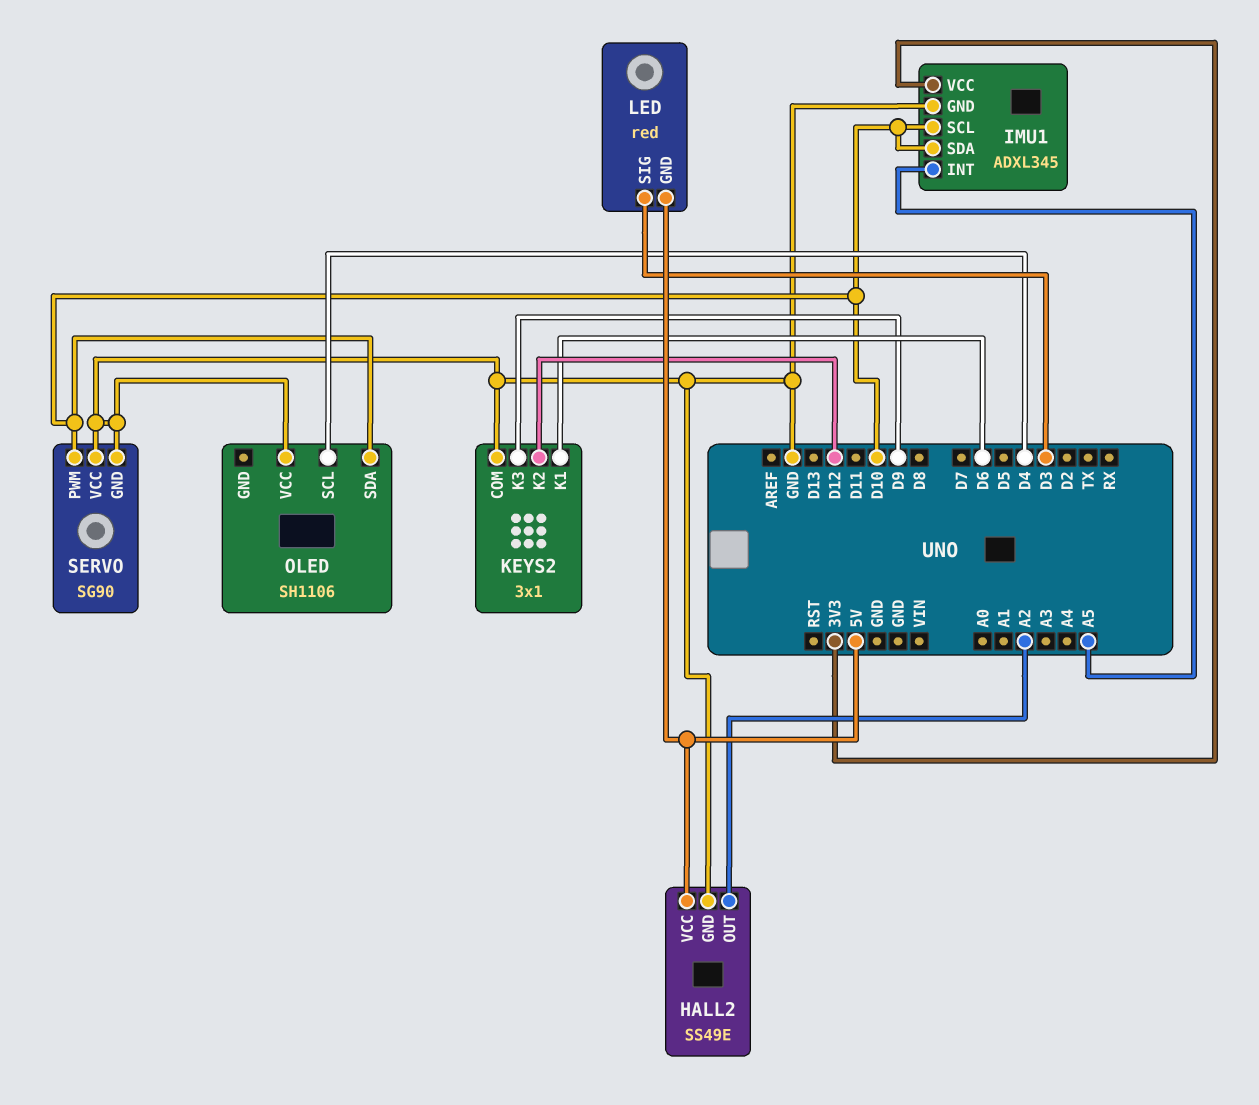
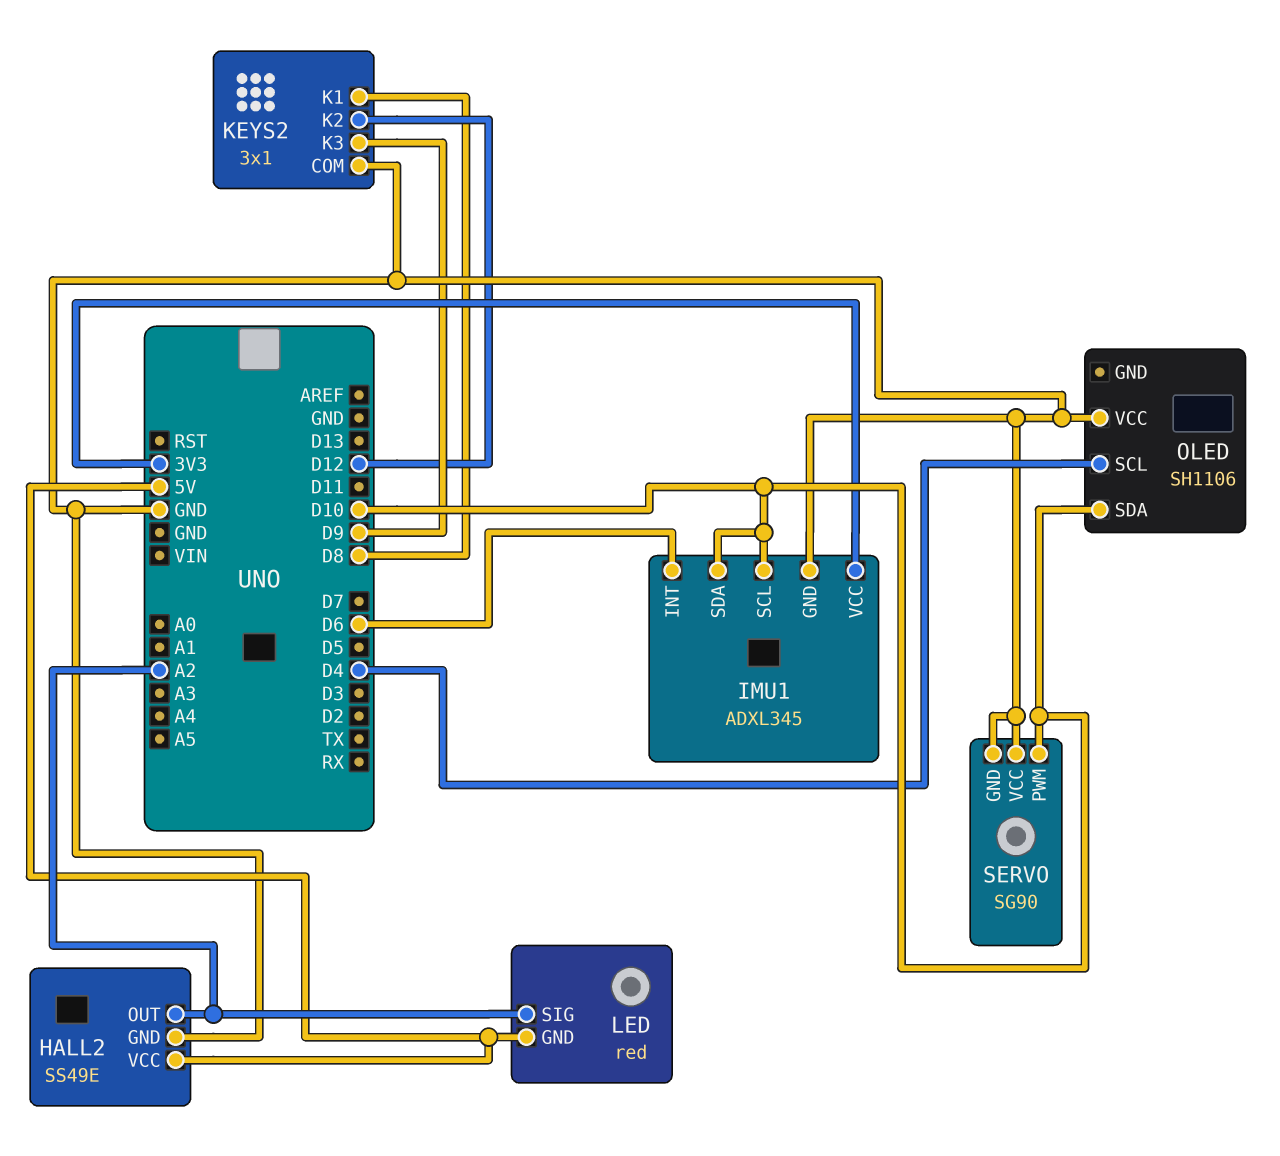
IMU1 pin INT: A5 -> D6
KEYS2 pin K1: D6 -> D8
LED pin SIG: D3 -> A2

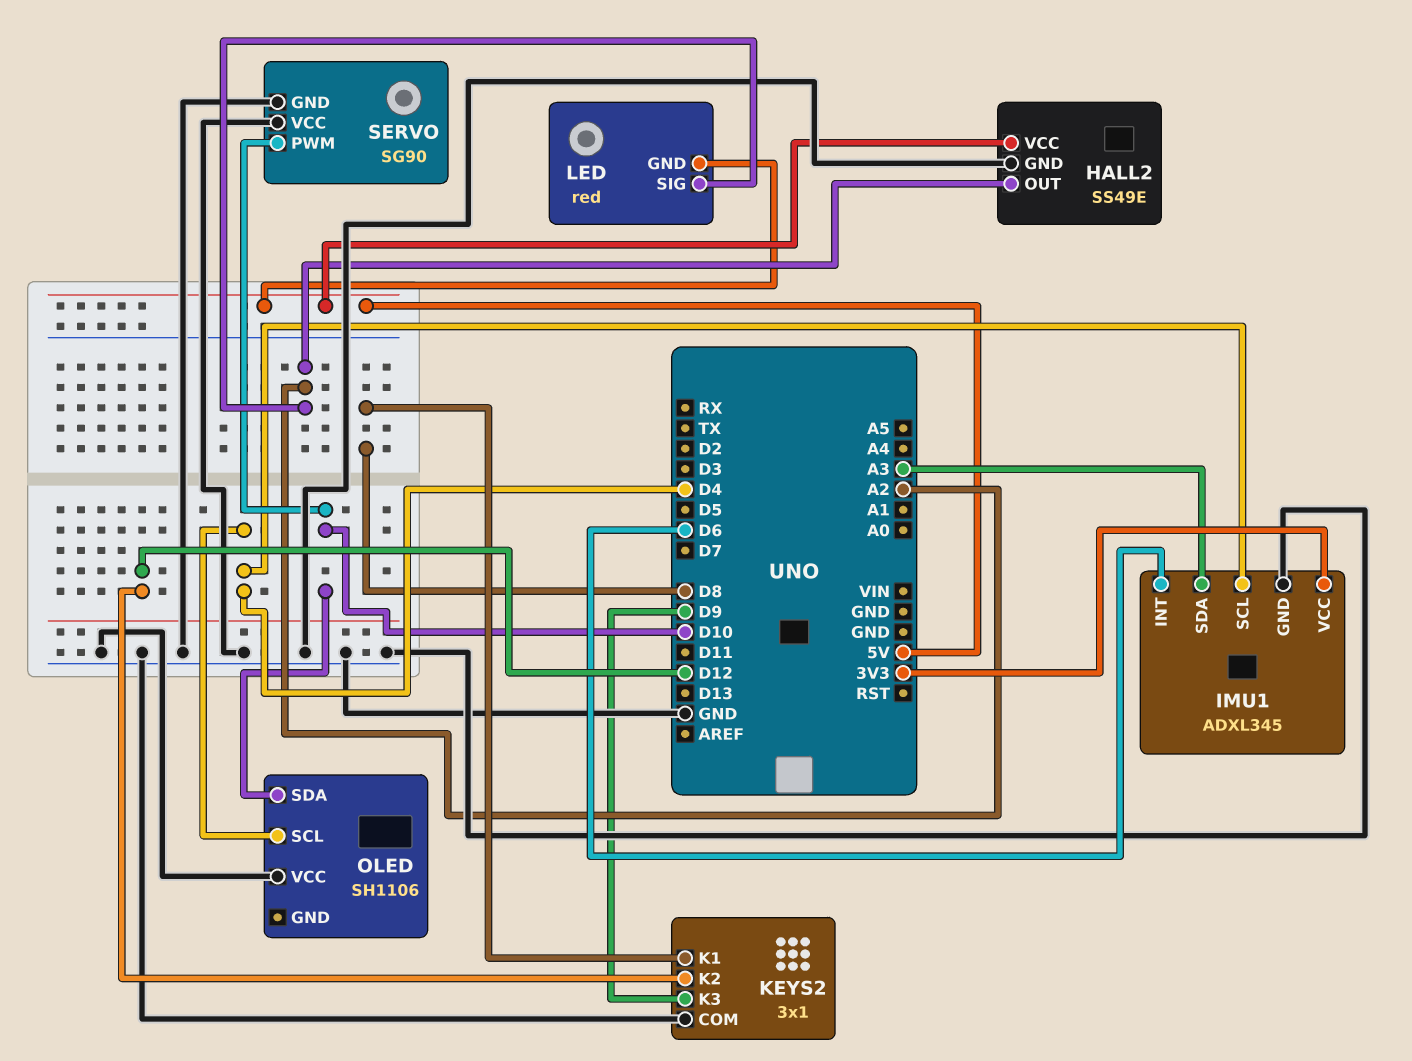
IMU1 pin SCL: D10 -> D4
IMU1 pin SDA: D10 -> A3

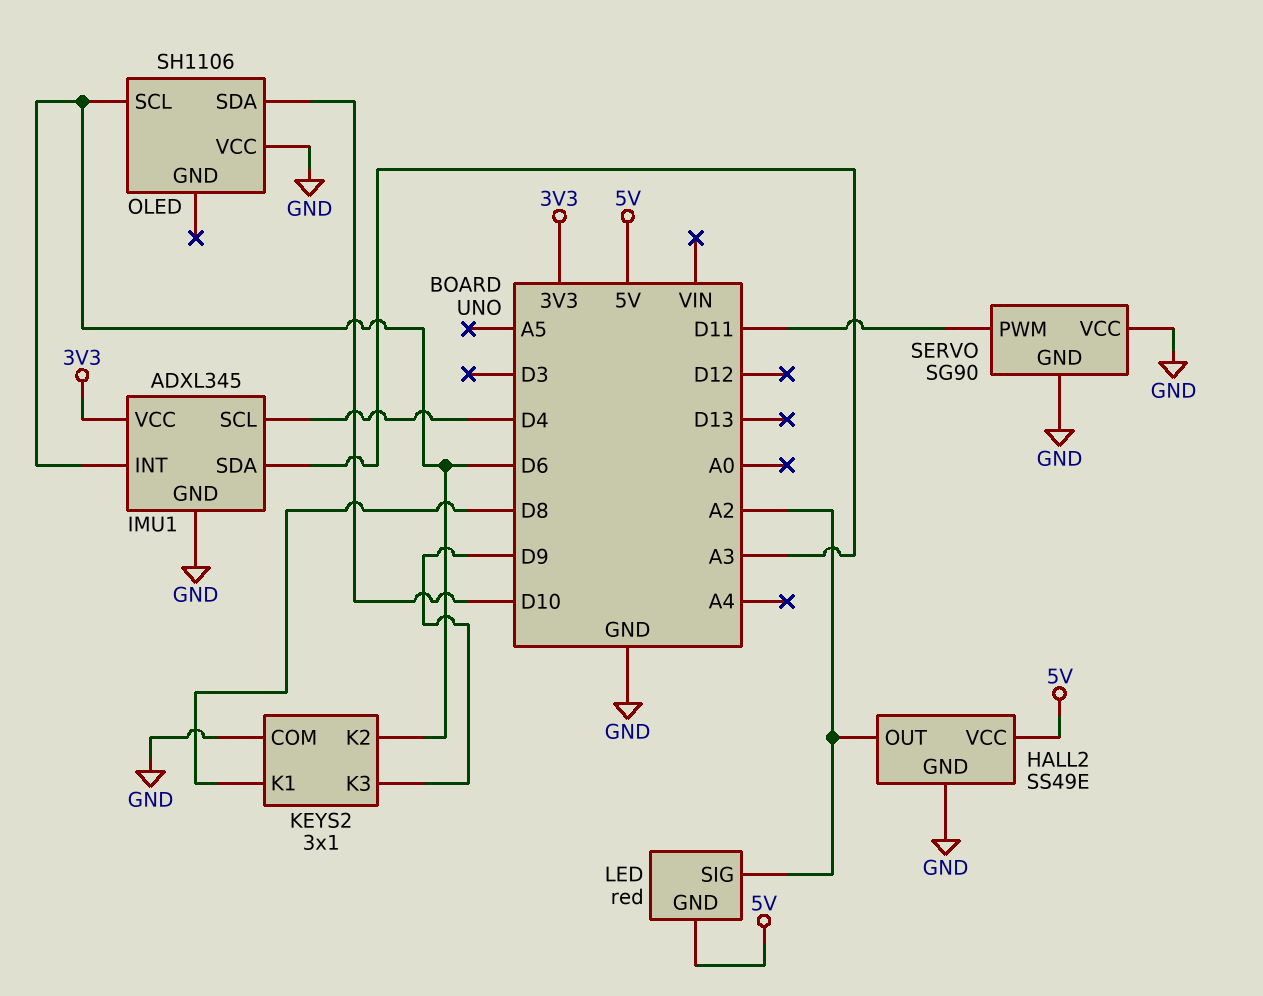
KEYS2 pin K2: D12 -> D6
OLED pin SCL: D4 -> D6
SERVO pin PWM: D10 -> D11

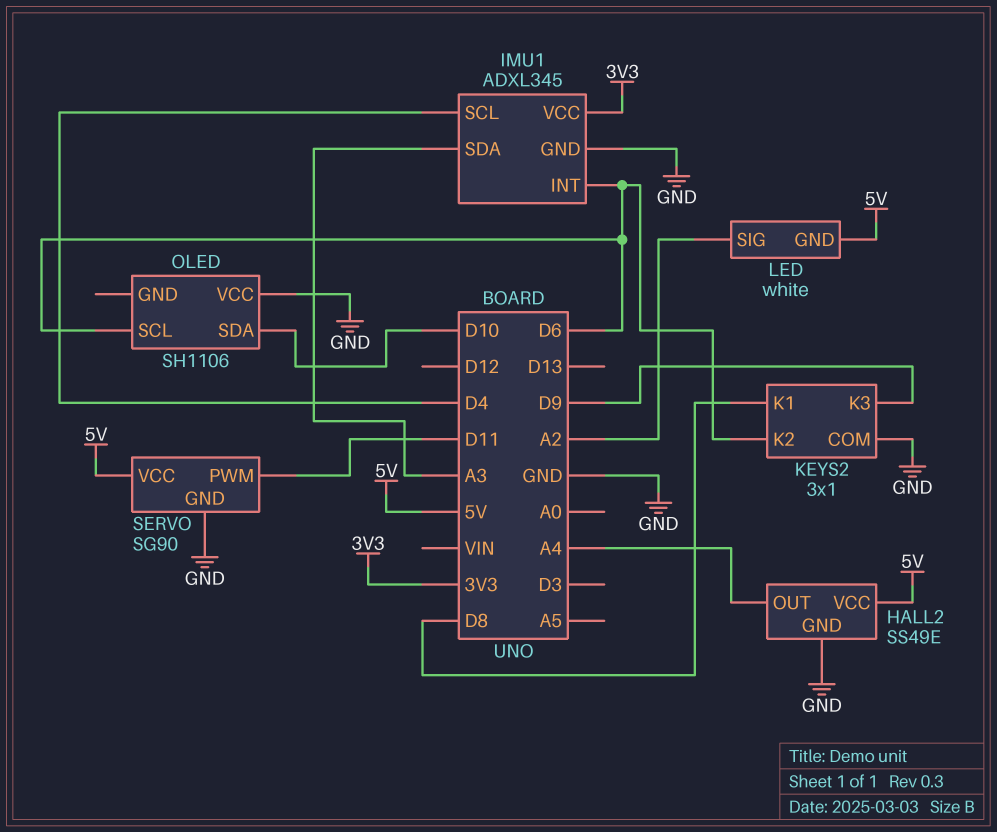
HALL2 pin OUT: A2 -> A4
LED: red -> white
SERVO pin VCC: GND -> 5V

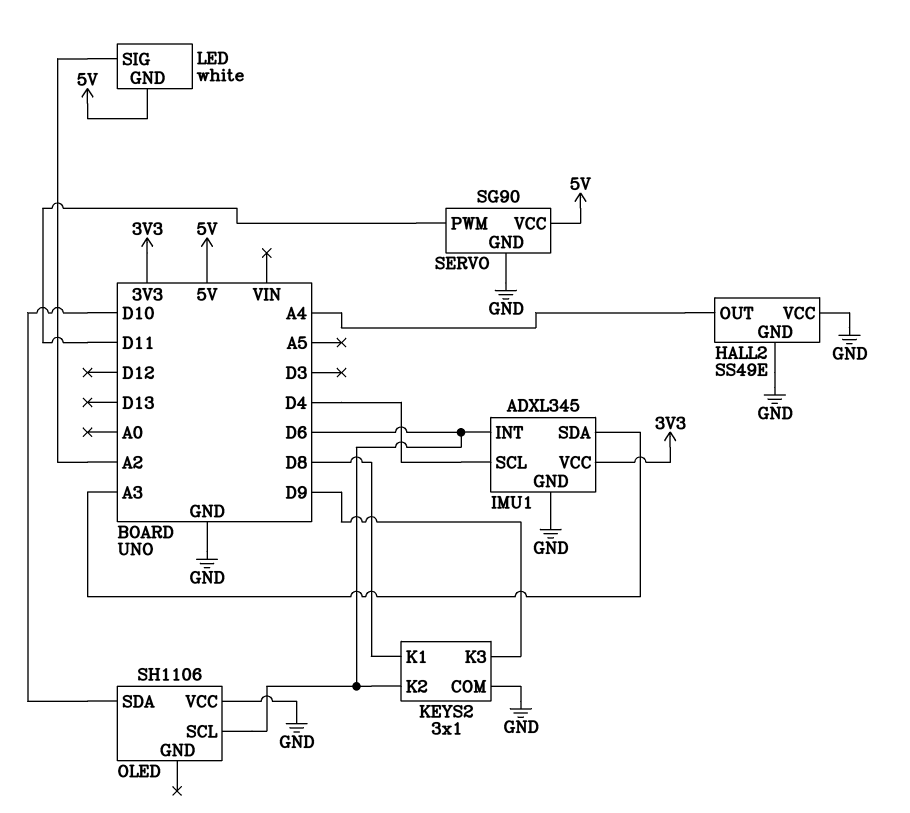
HALL2 pin VCC: 5V -> GND

